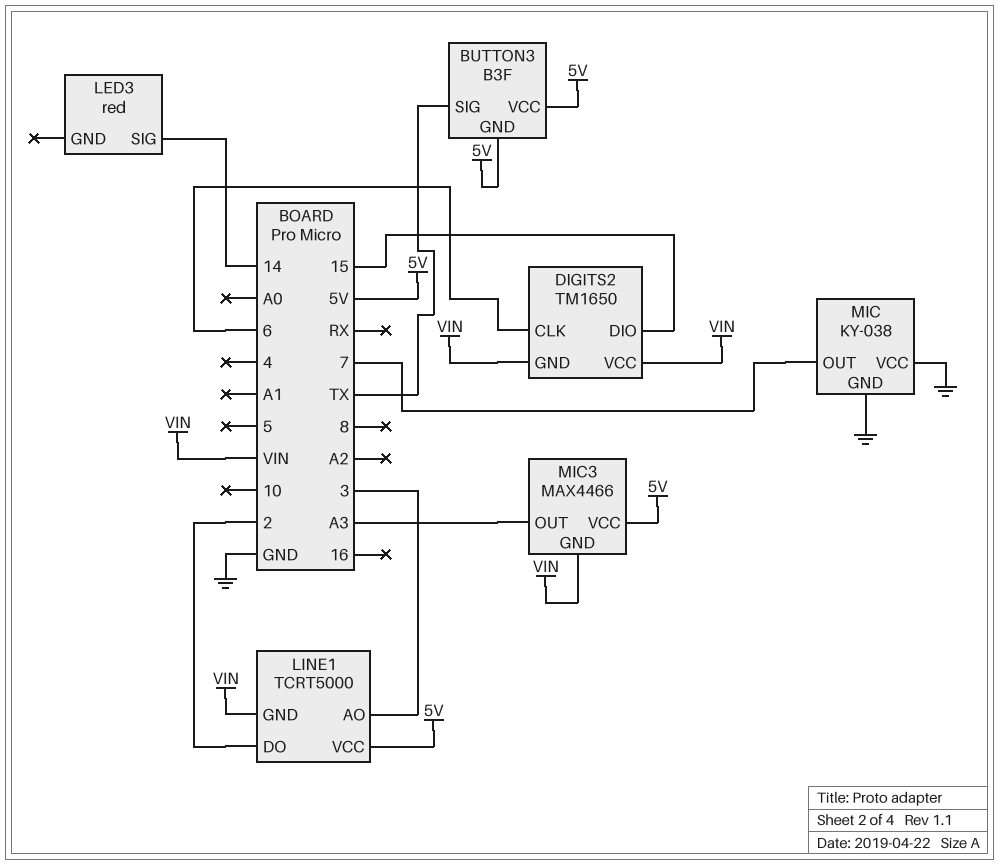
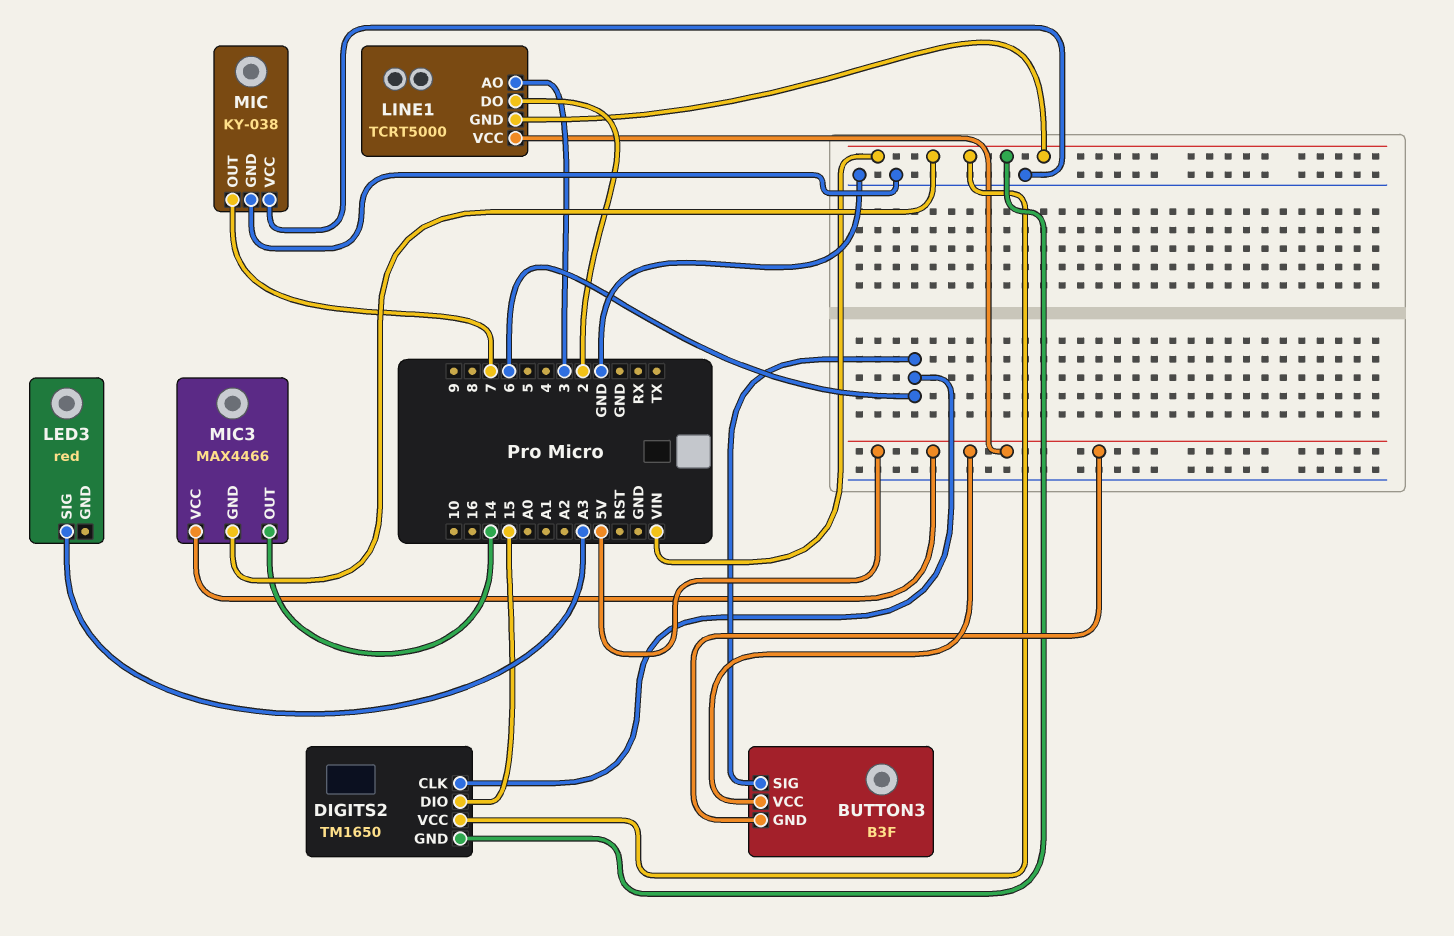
BUTTON3 pin SIG: TX -> 6
LED3 pin SIG: 14 -> A3
MIC3 pin OUT: A3 -> 14

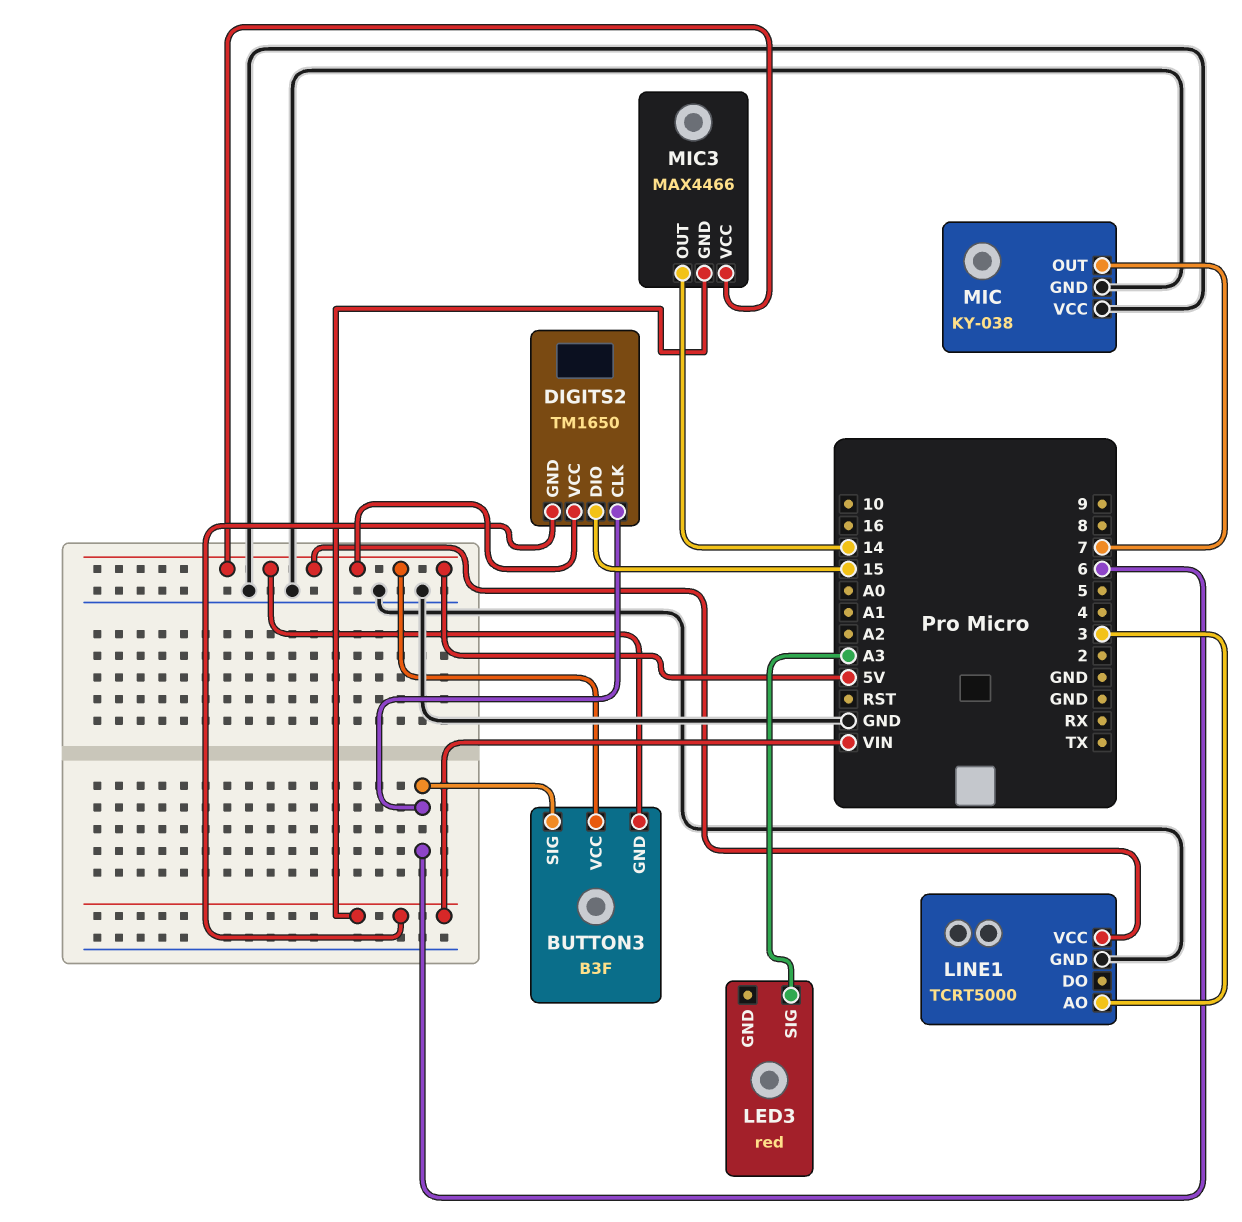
DIGITS2 pin VCC: VIN -> 5V
LINE1 pin DO: 2 -> none
LINE1 pin GND: VIN -> GND

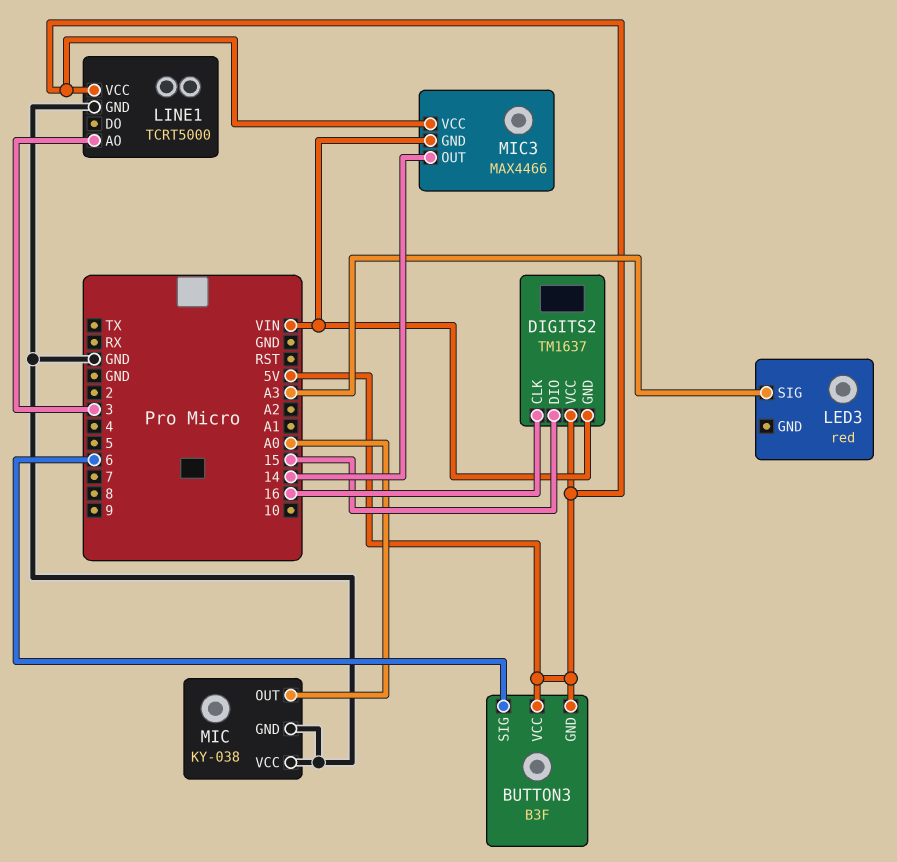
DIGITS2: TM1650 -> TM1637
DIGITS2 pin CLK: 6 -> 16
MIC pin OUT: 7 -> A0

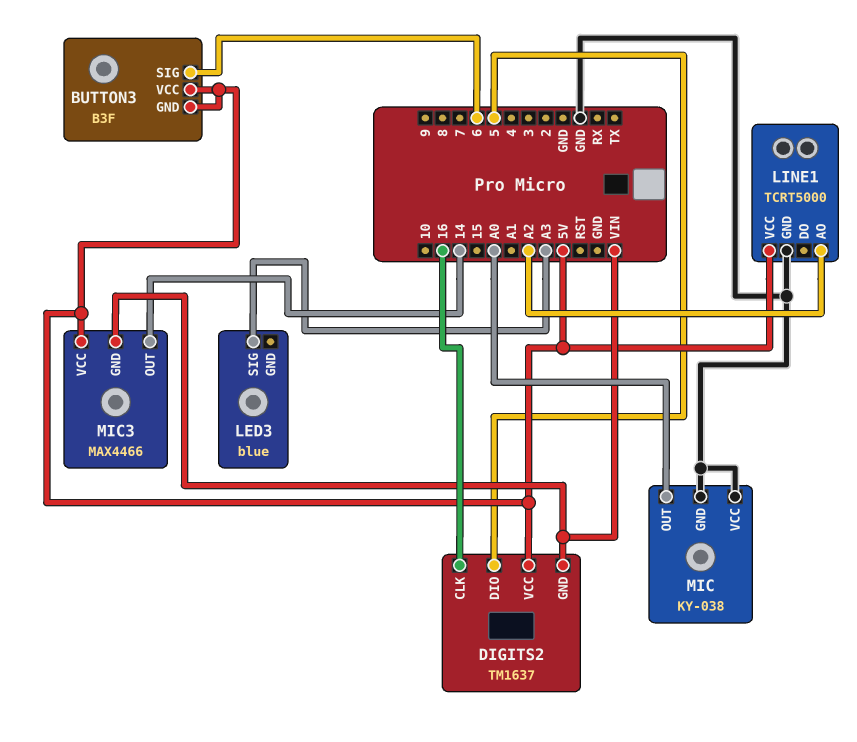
DIGITS2 pin DIO: 15 -> 5
LED3: red -> blue
LINE1 pin AO: 3 -> A2

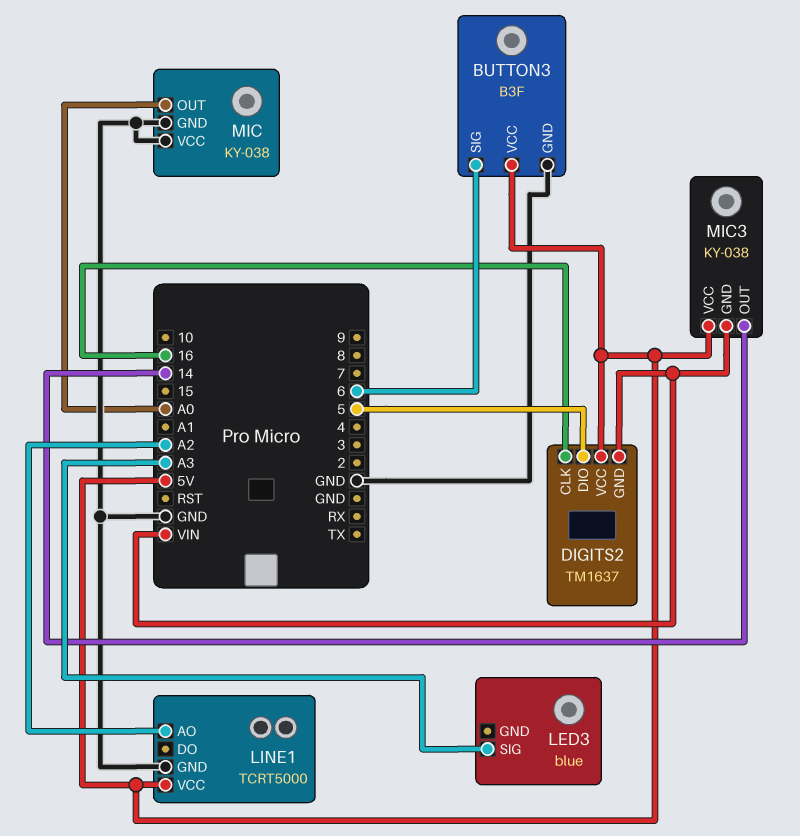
BUTTON3 pin GND: 5V -> GND
MIC3: MAX4466 -> KY-038

